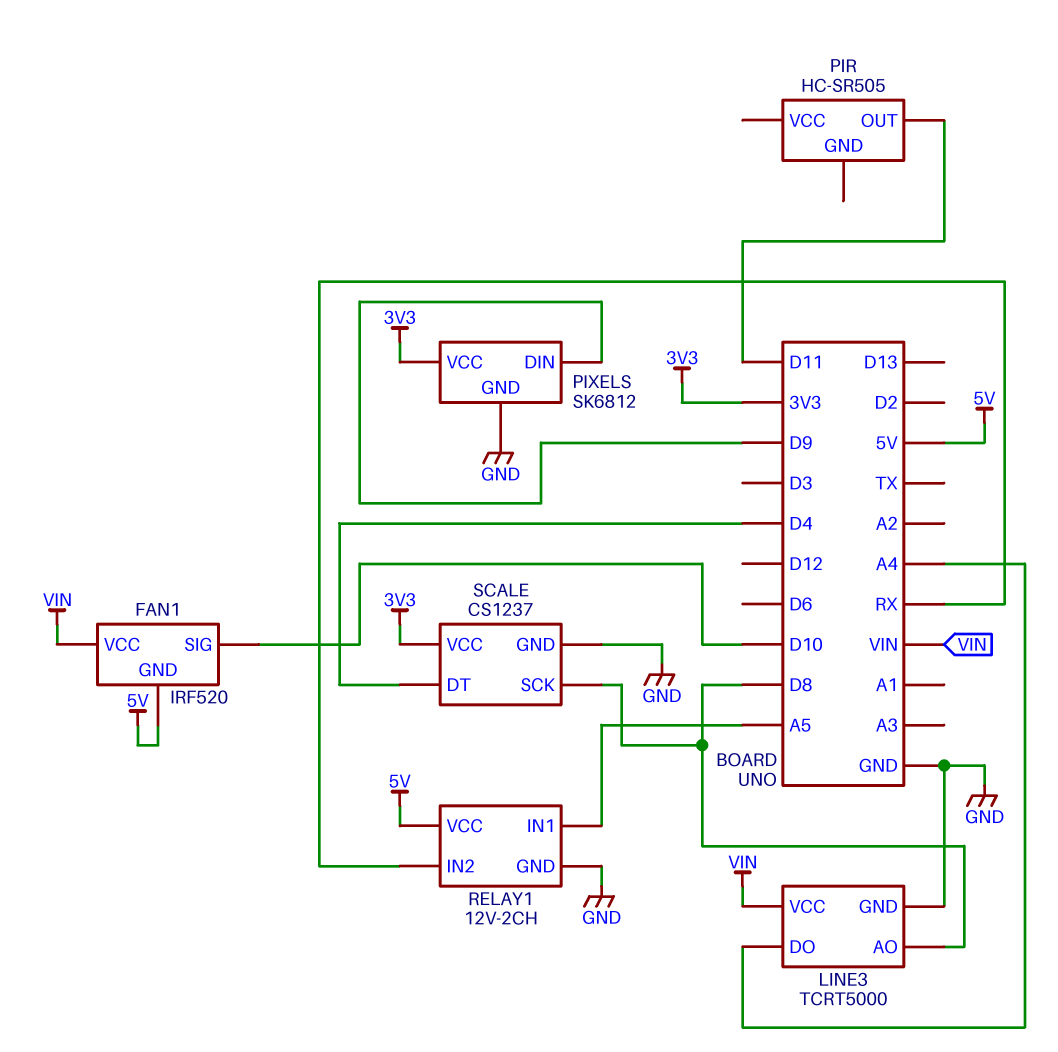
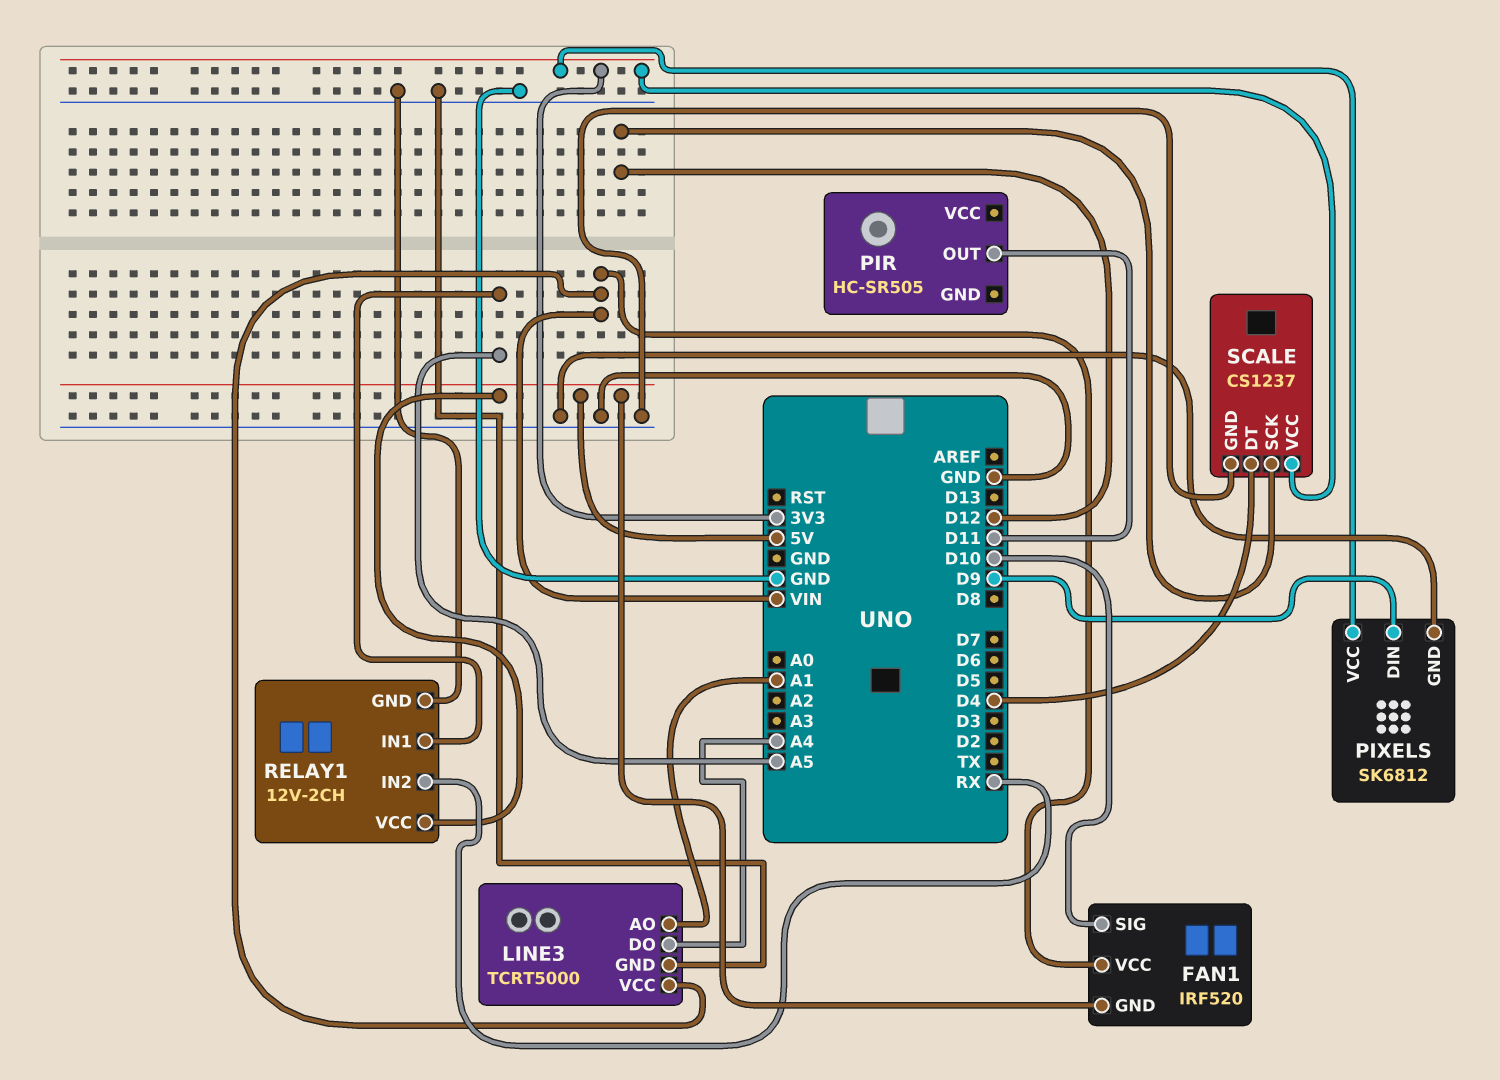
LINE3 pin AO: D8 -> A1
SCALE pin SCK: D8 -> D12

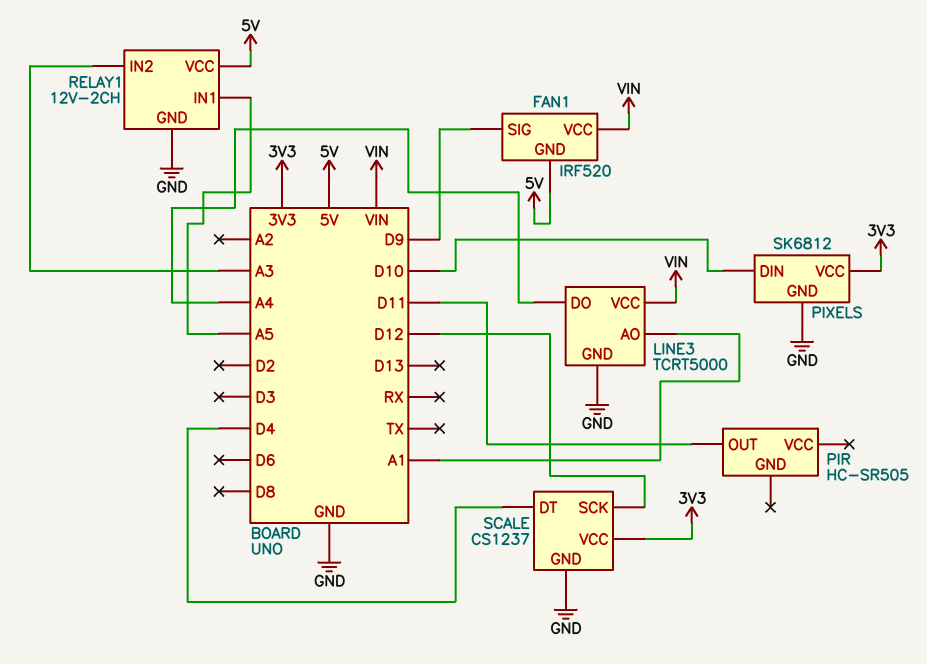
FAN1 pin SIG: D10 -> D9
PIXELS pin DIN: D9 -> D10
RELAY1 pin IN2: RX -> A3

